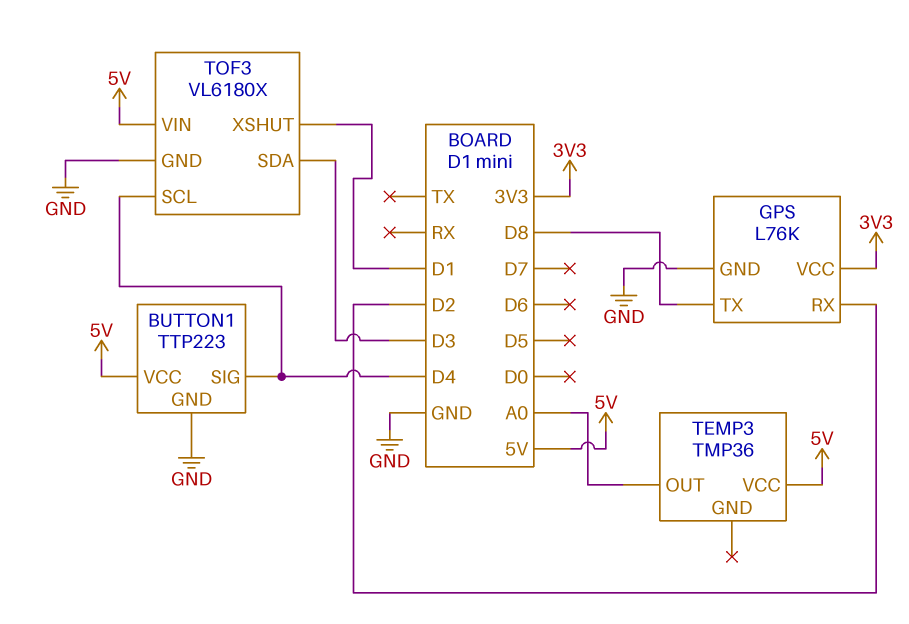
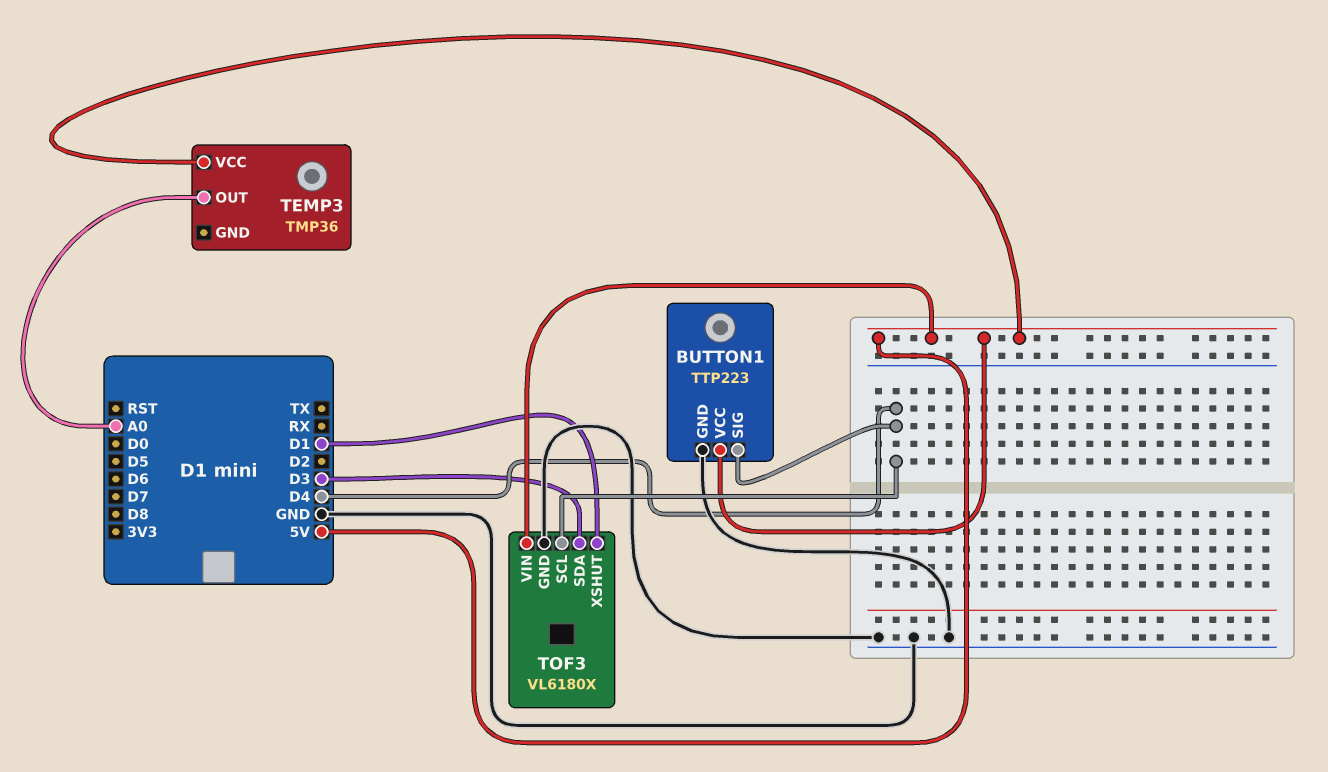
GPS: L76K -> none
GPS pin GND: GND -> none
GPS pin RX: D2 -> none
GPS pin TX: D8 -> none
GPS pin VCC: 3V3 -> none

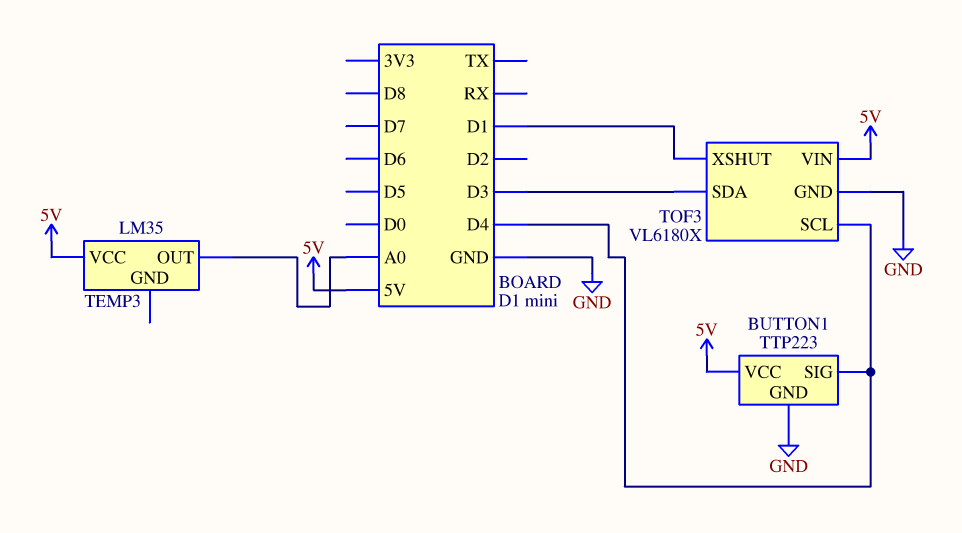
TEMP3: TMP36 -> LM35

